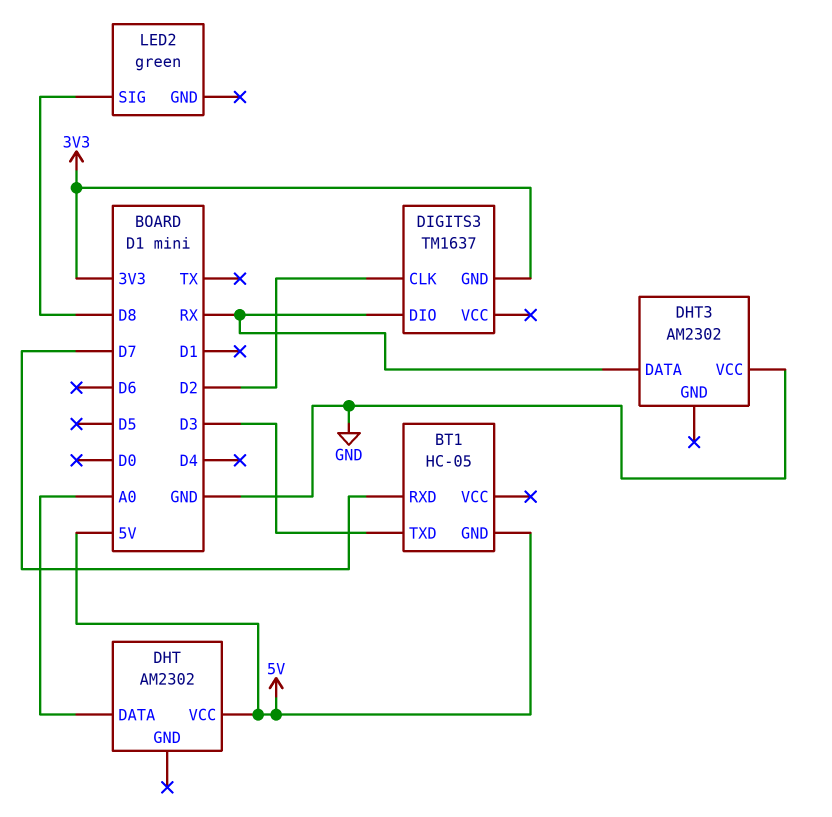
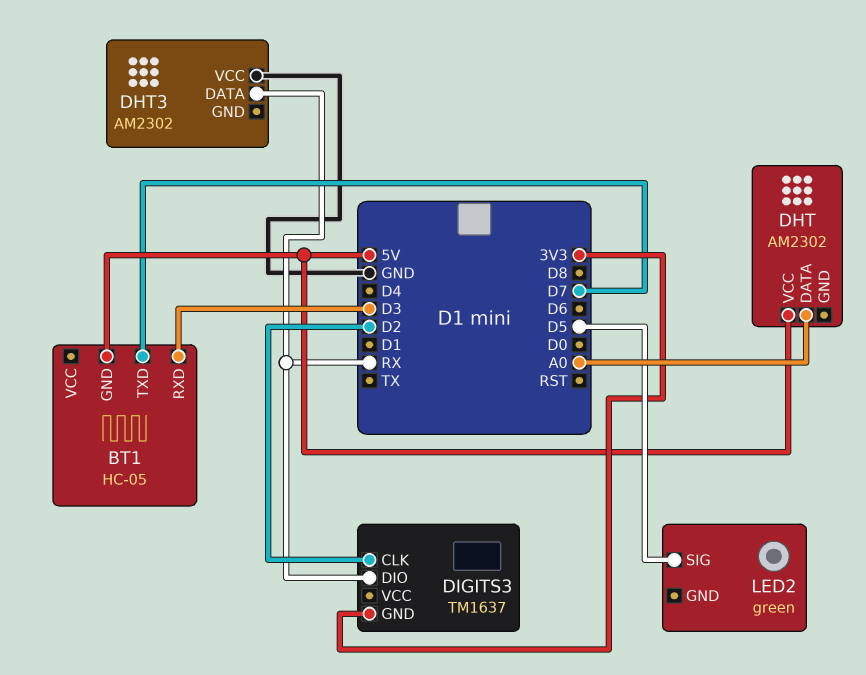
BT1 pin RXD: D7 -> D3
BT1 pin TXD: D3 -> D7
LED2 pin SIG: D8 -> D5

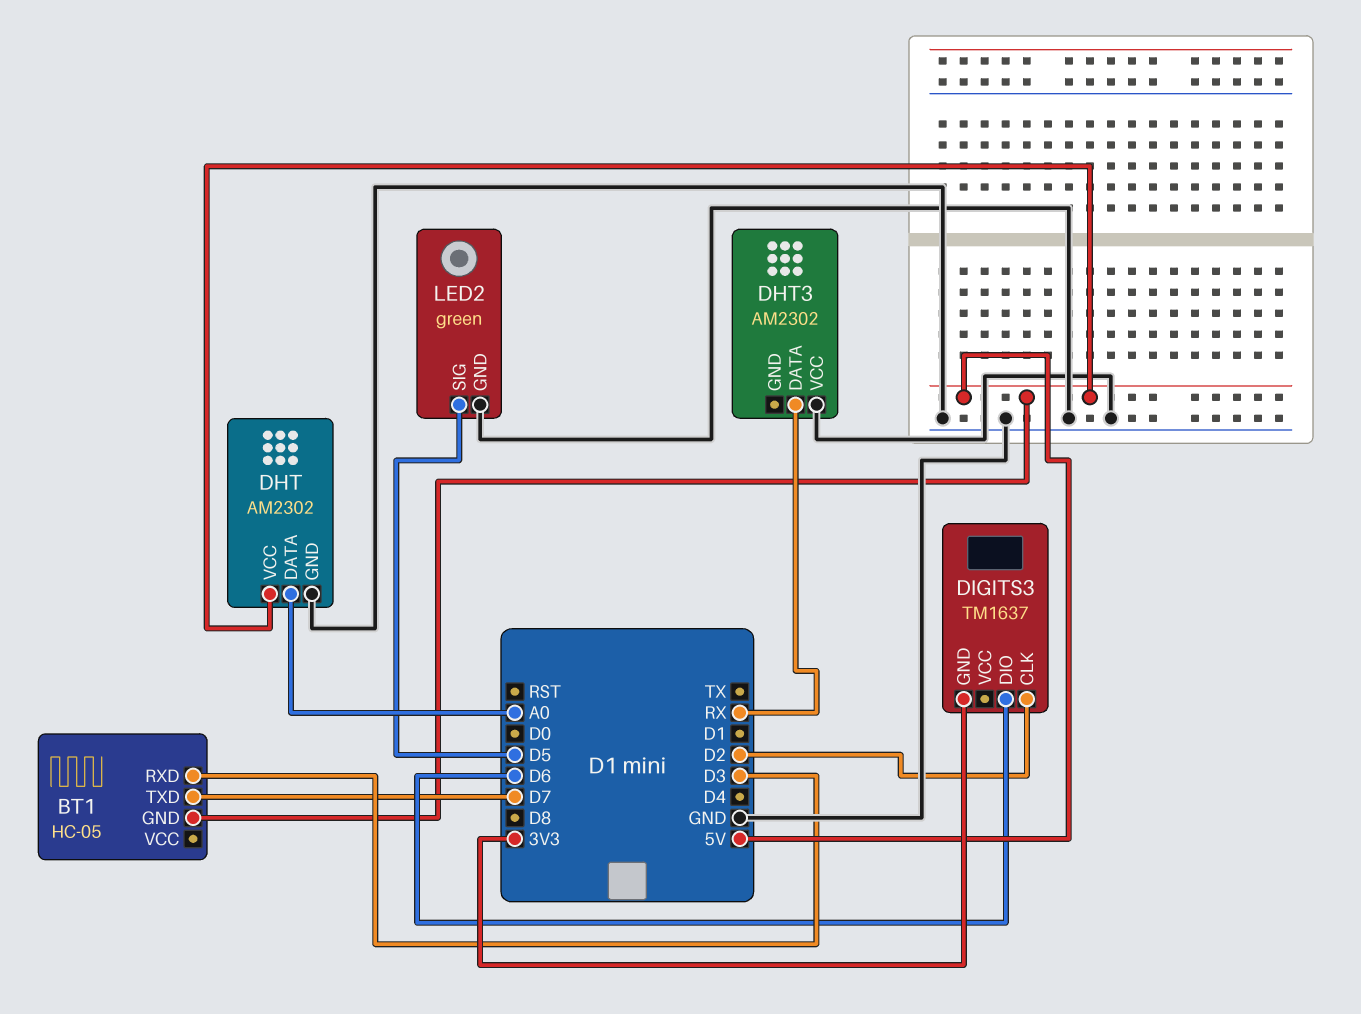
DHT pin GND: none -> GND
DIGITS3 pin DIO: RX -> D6
LED2 pin GND: none -> GND

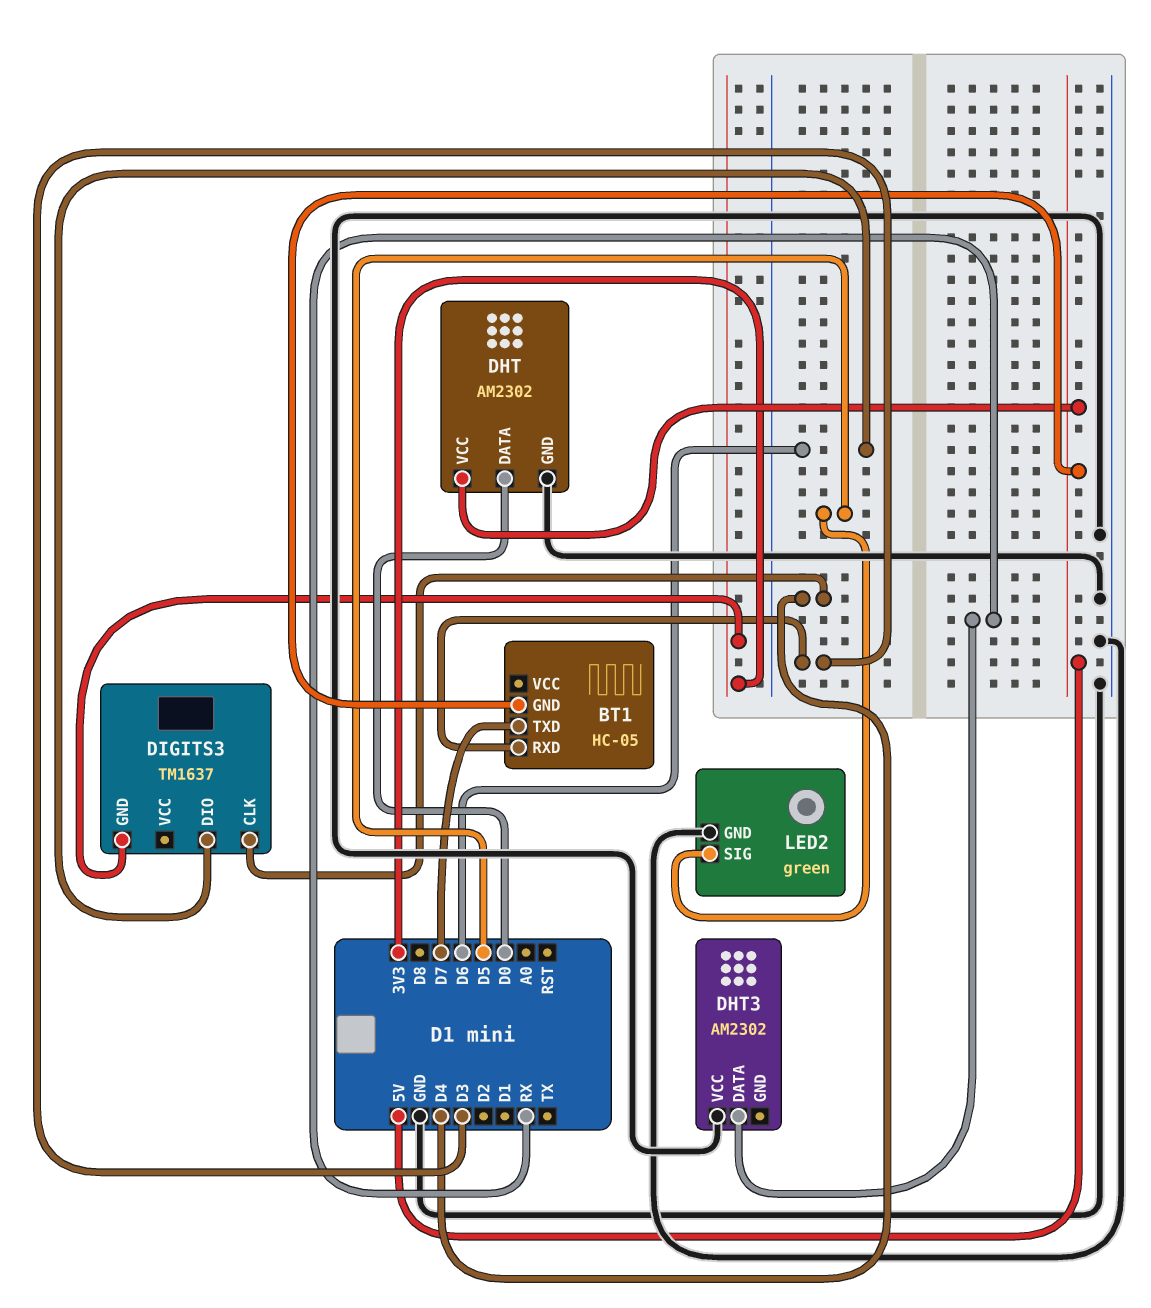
DHT pin DATA: A0 -> D0
DIGITS3 pin CLK: D2 -> D4

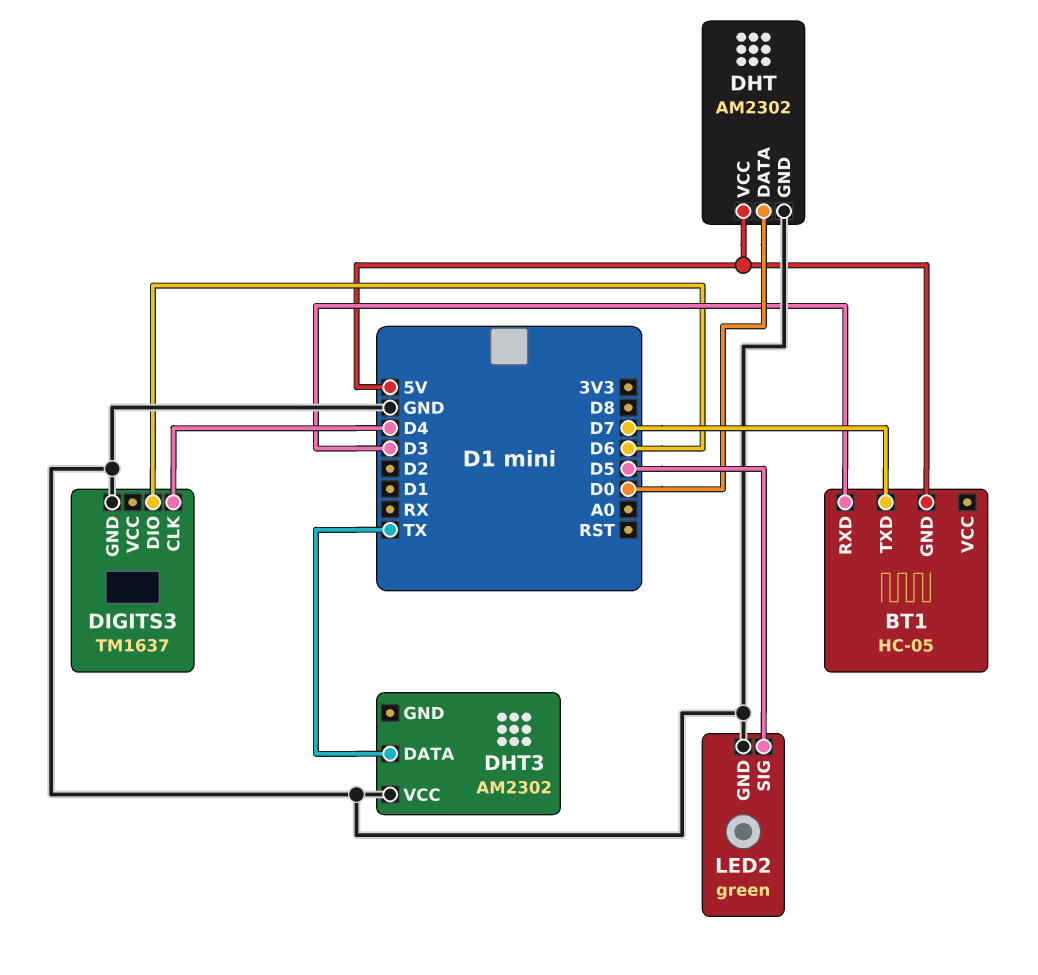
DHT3 pin DATA: RX -> TX
DIGITS3 pin GND: 3V3 -> GND

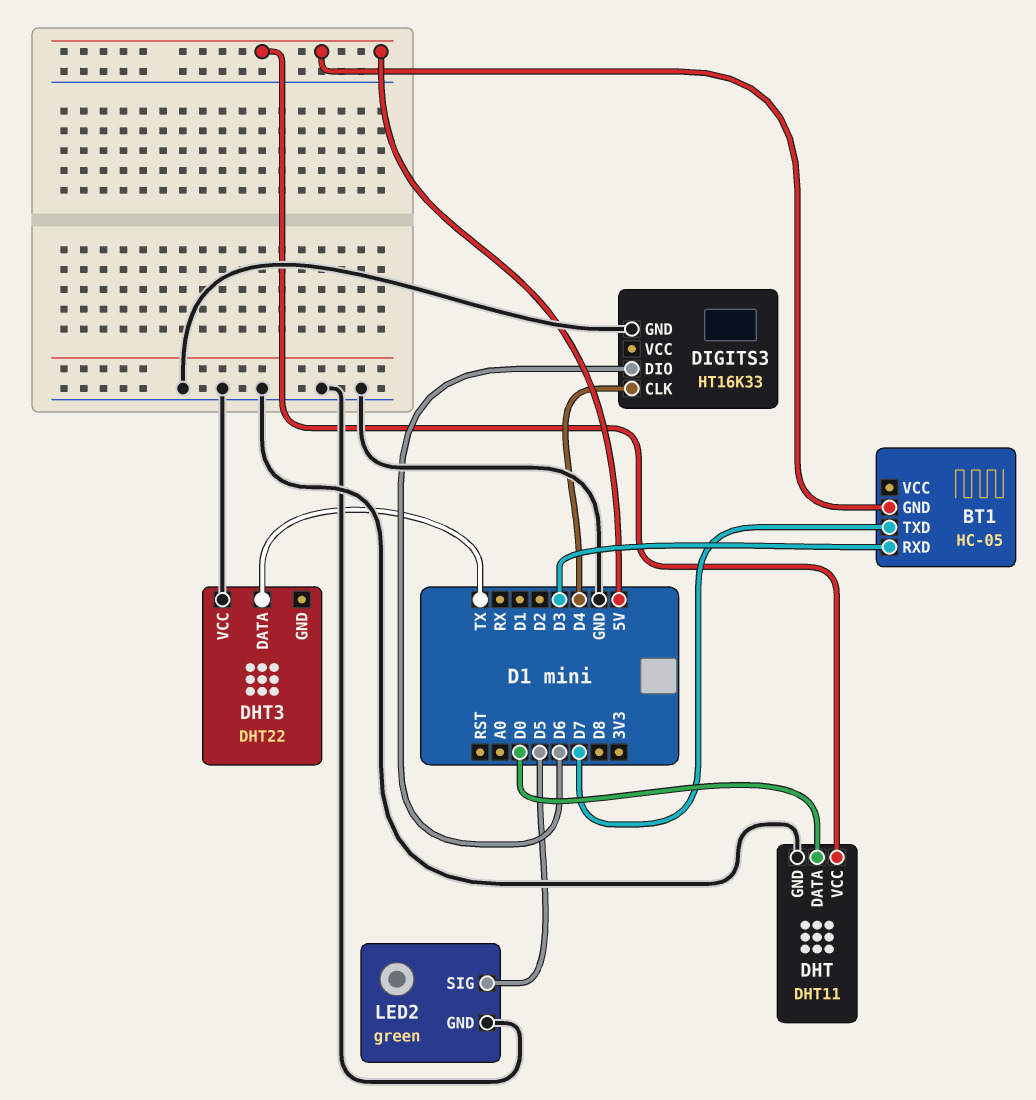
DHT: AM2302 -> DHT11
DHT3: AM2302 -> DHT22
DIGITS3: TM1637 -> HT16K33

